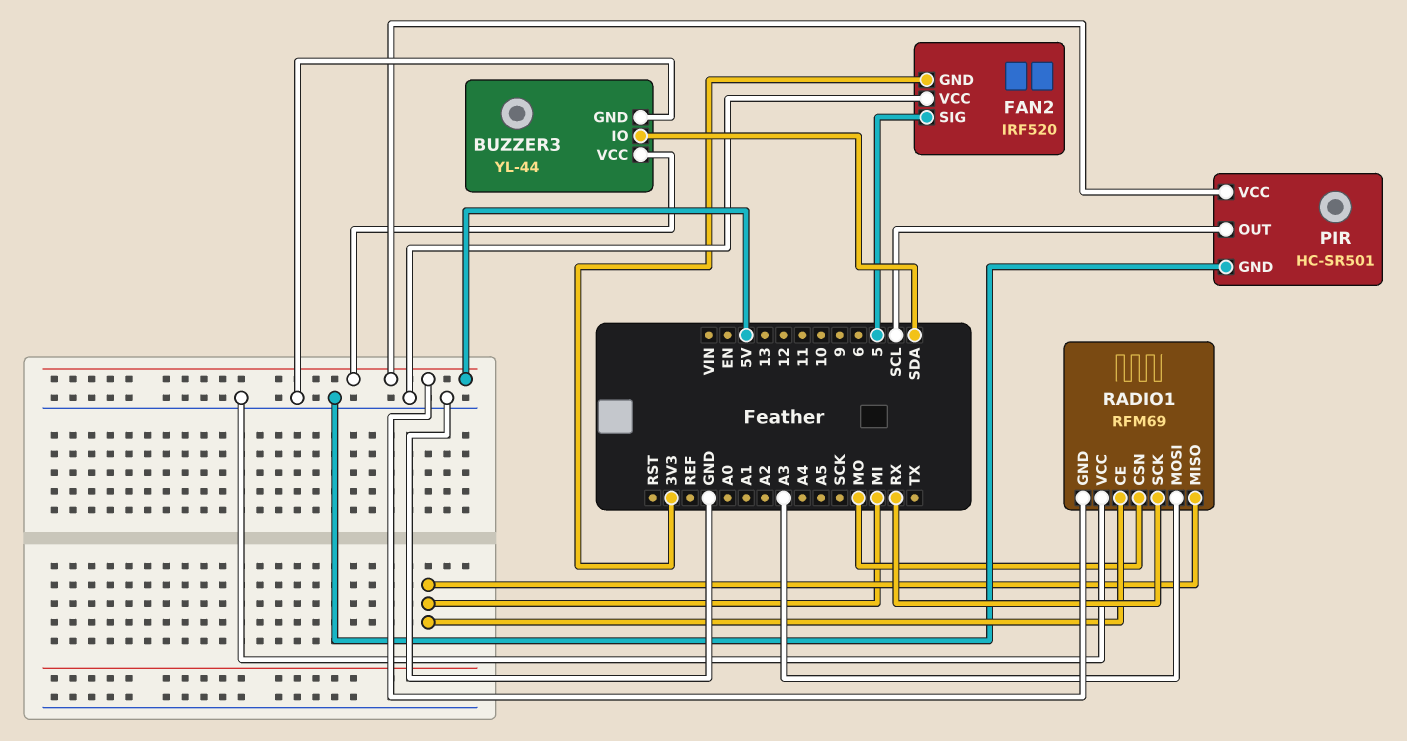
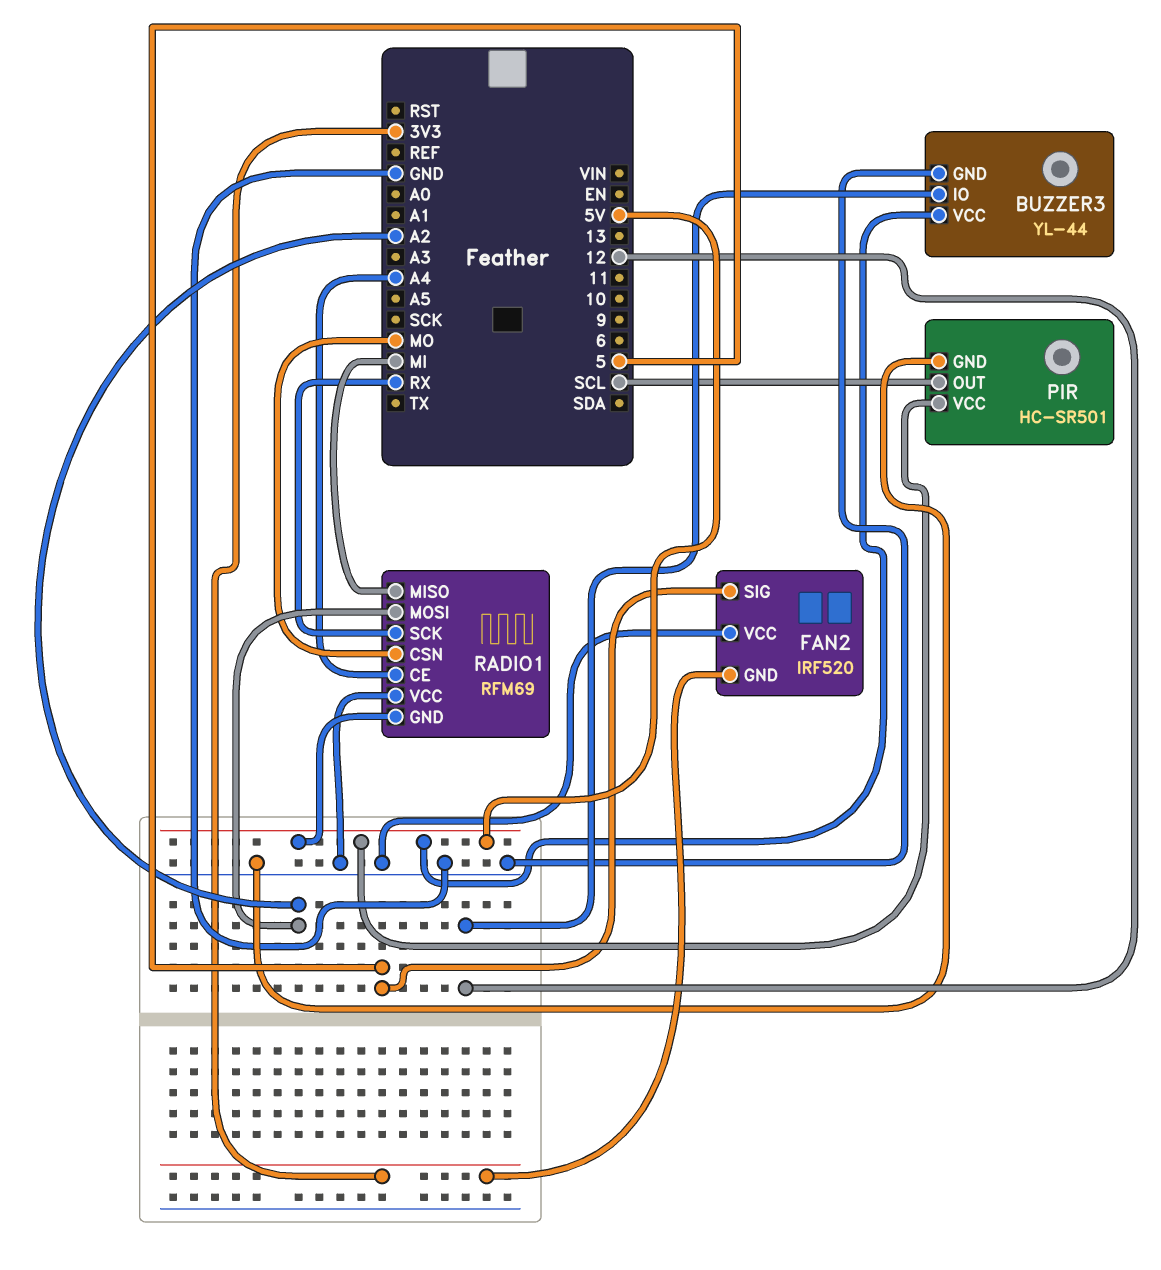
BUZZER3 pin IO: SDA -> 12
RADIO1 pin CE: MI -> A4
RADIO1 pin MOSI: A3 -> A2

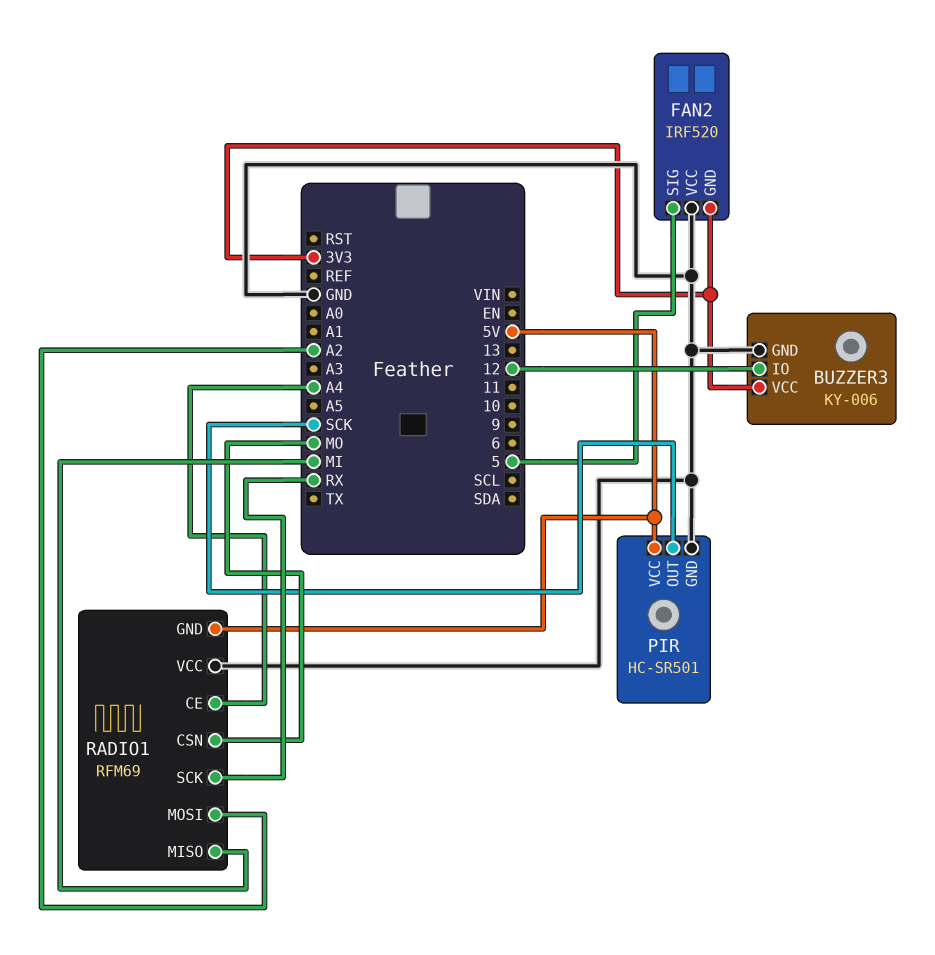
BUZZER3: YL-44 -> KY-006
BUZZER3 pin VCC: 5V -> 3V3
PIR pin OUT: SCL -> SCK

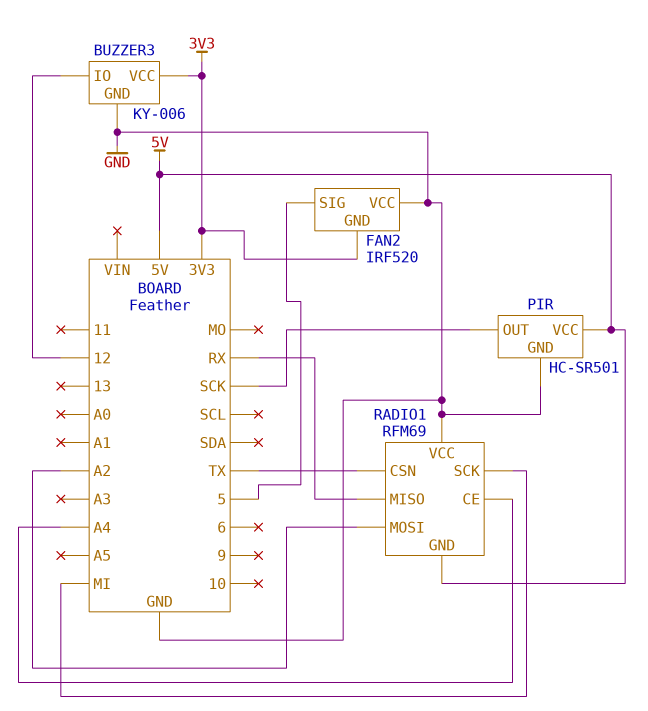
RADIO1 pin CSN: MO -> TX
RADIO1 pin MISO: MI -> RX
RADIO1 pin SCK: RX -> MI

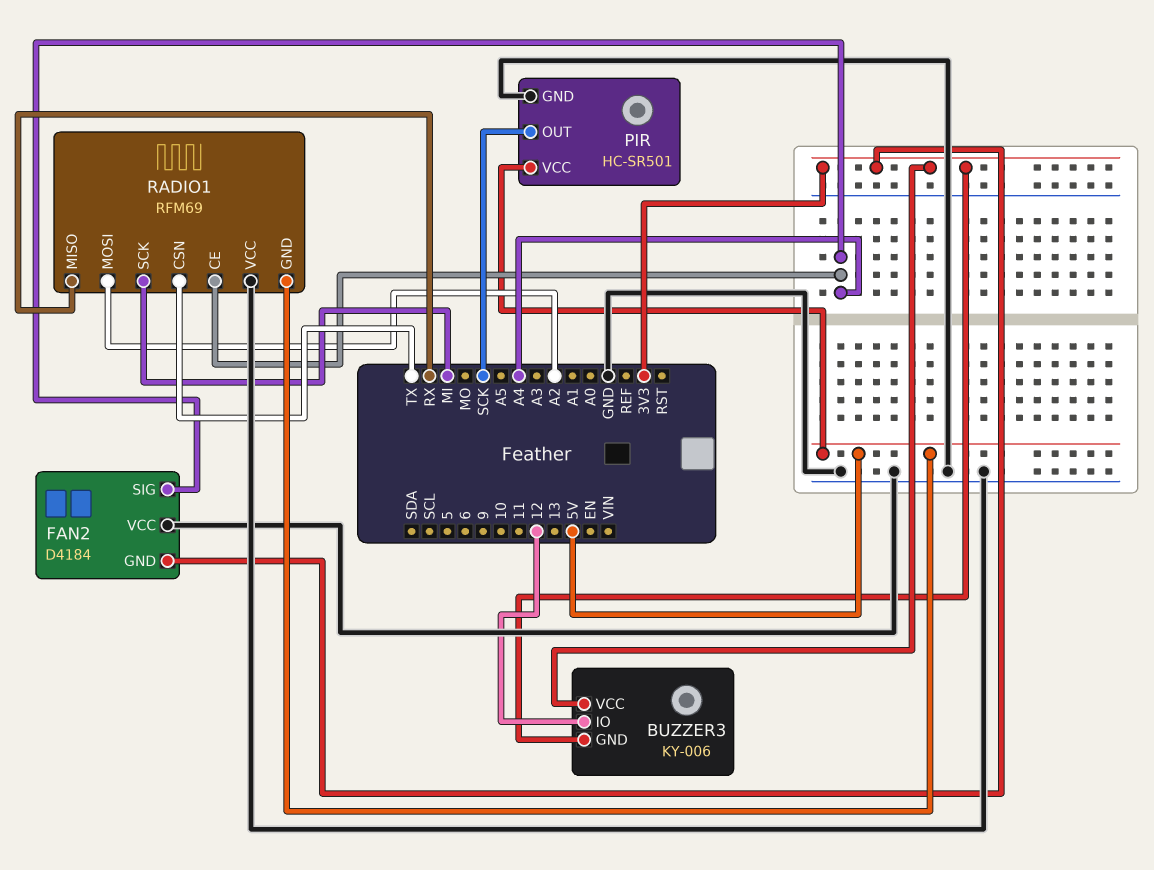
BUZZER3 pin GND: GND -> 3V3
FAN2: IRF520 -> D4184
FAN2 pin SIG: 5 -> A4

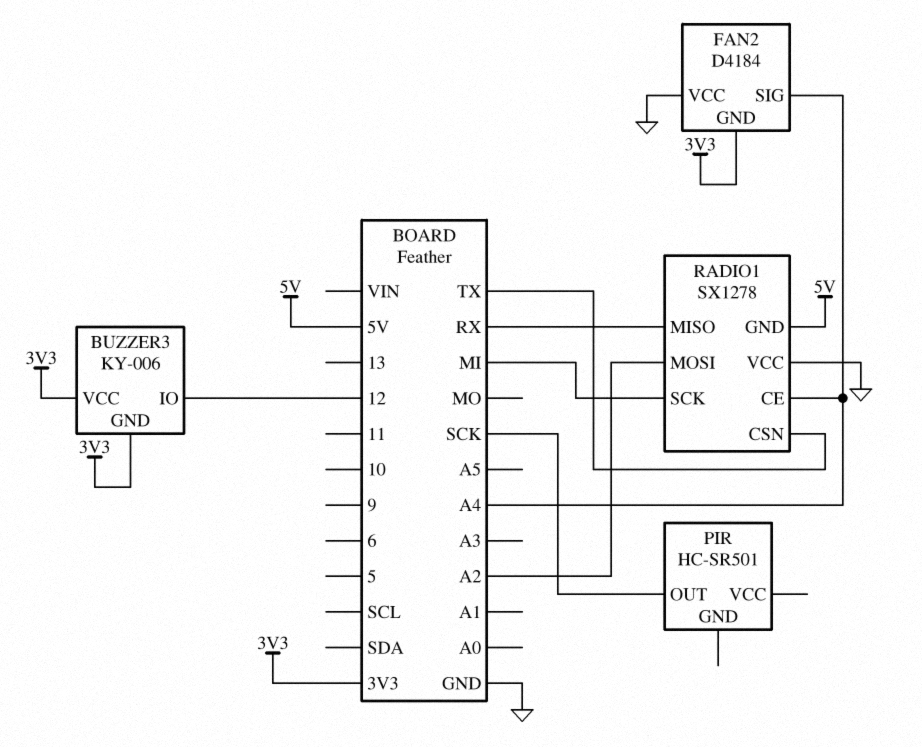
PIR pin GND: GND -> none
PIR pin VCC: 5V -> none
RADIO1: RFM69 -> SX1278

